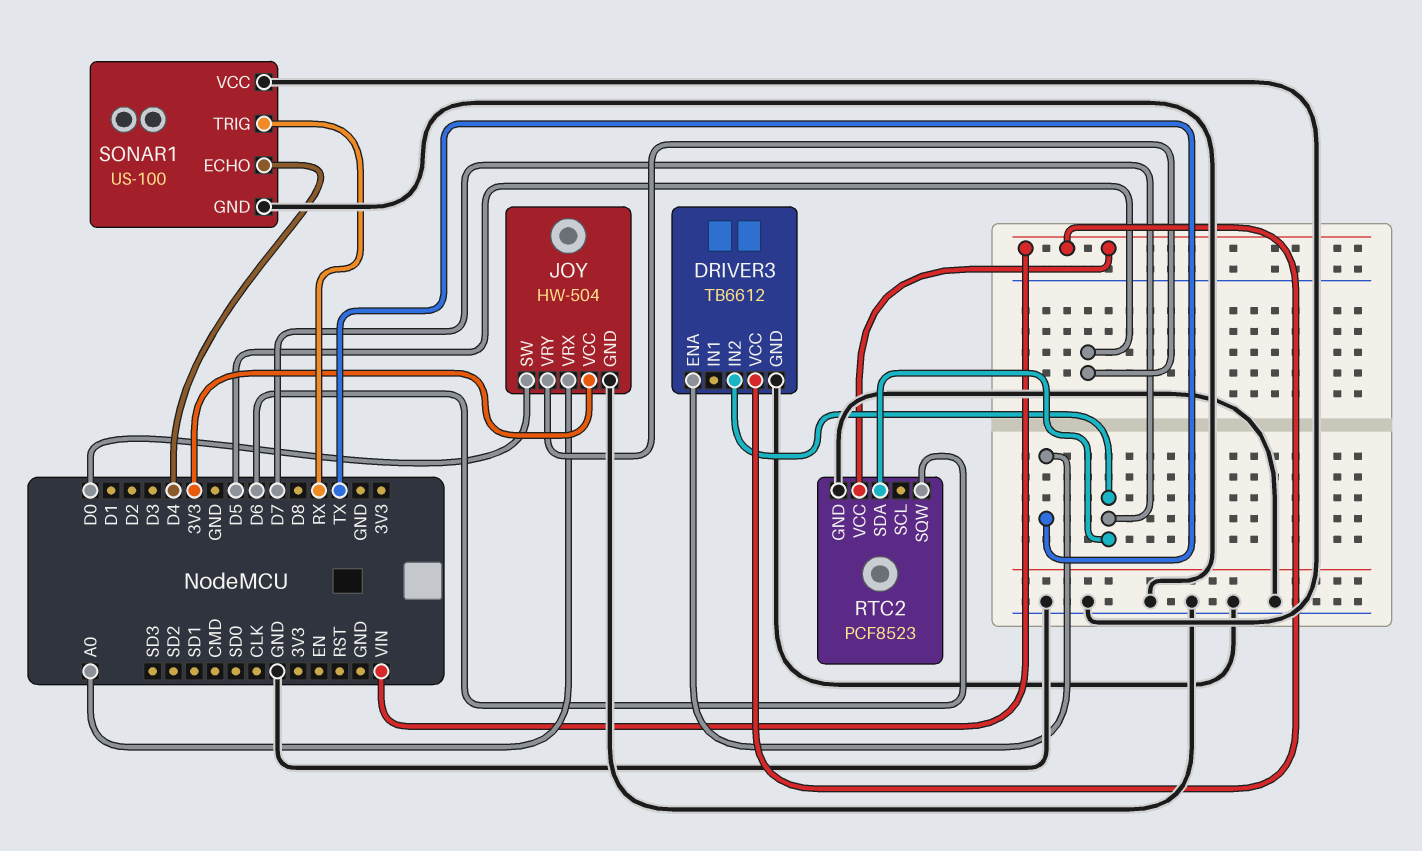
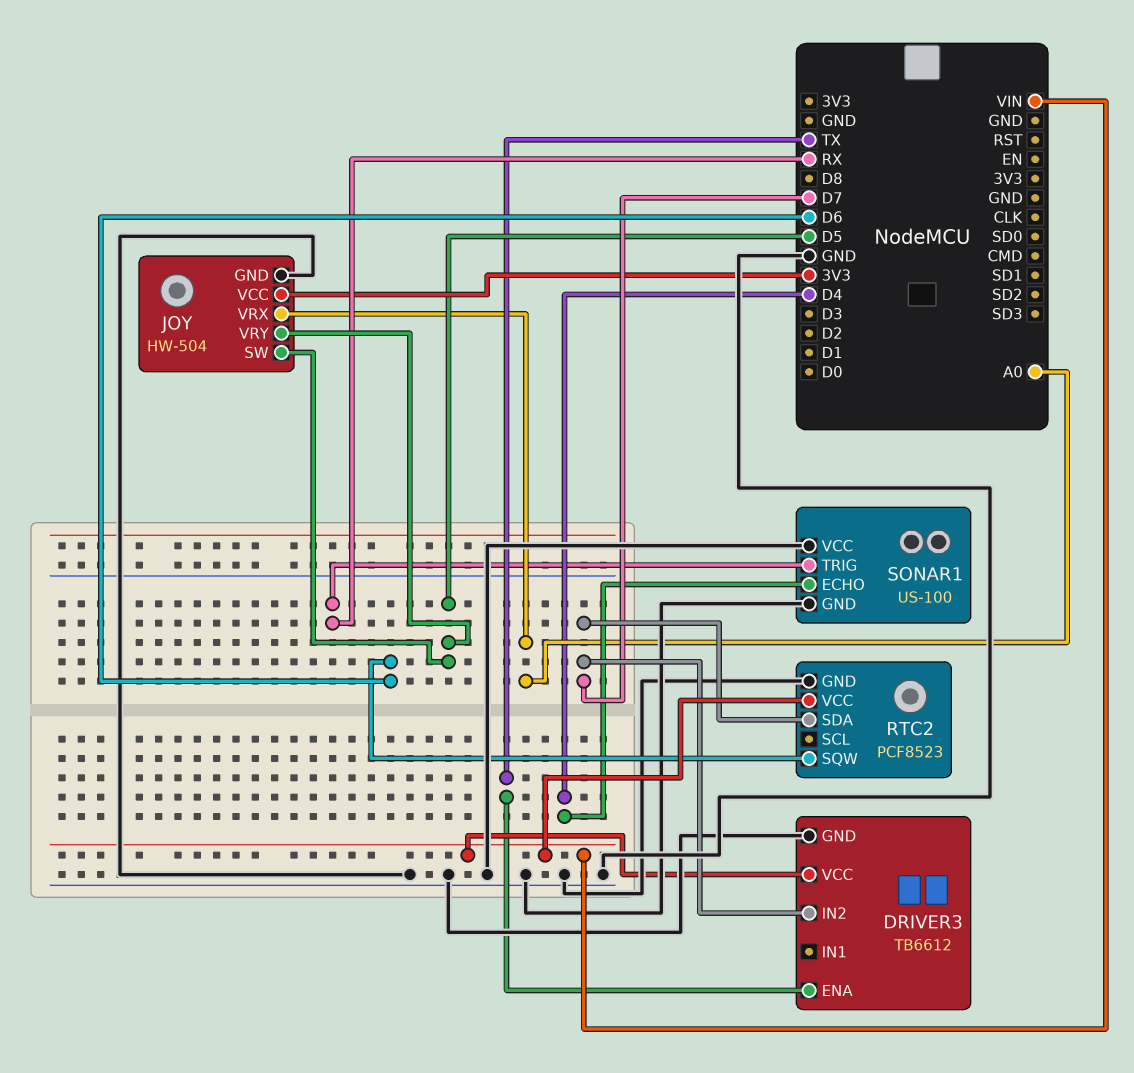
JOY pin SW: D0 -> D5

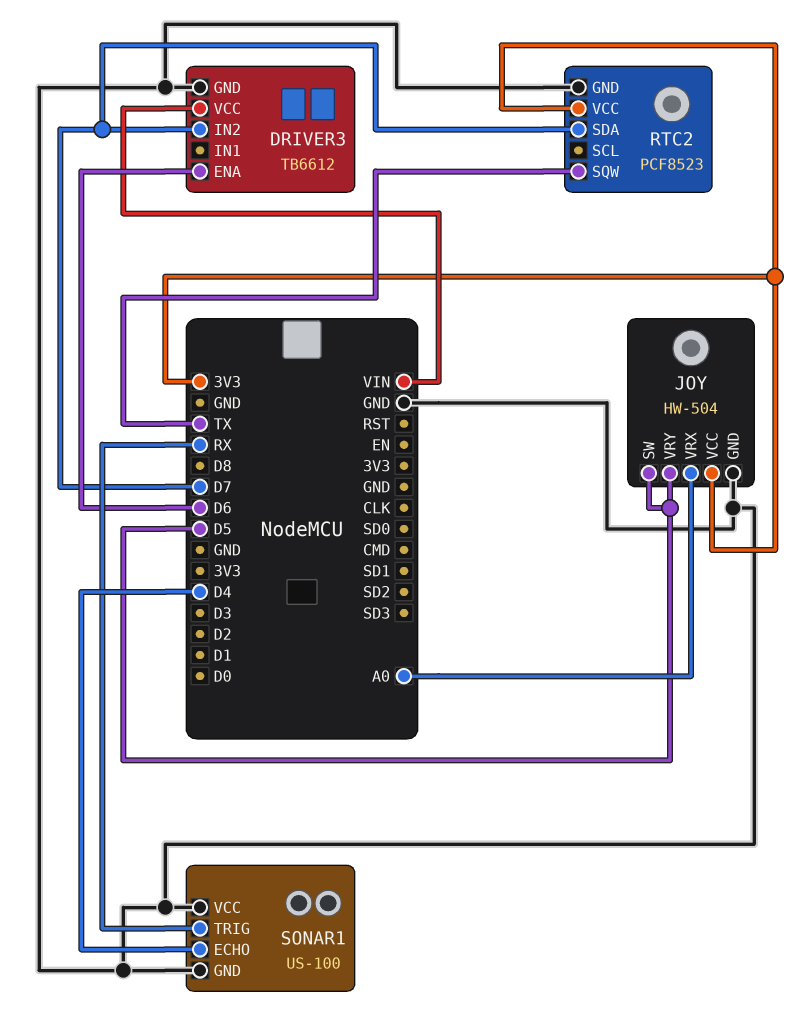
DRIVER3 pin ENA: TX -> D6
RTC2 pin SQW: D6 -> TX
RTC2 pin VCC: VIN -> 3V3

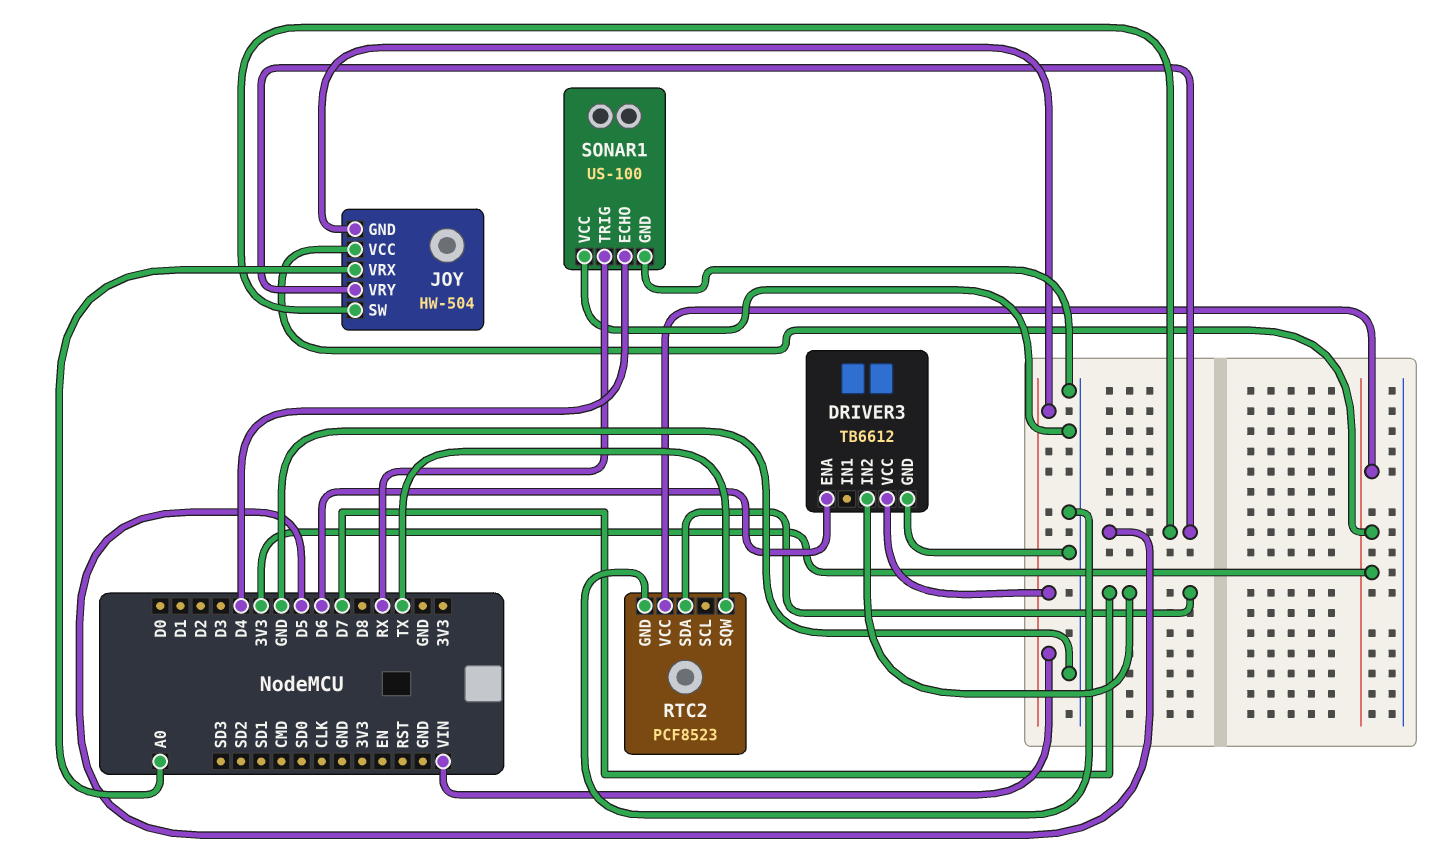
JOY pin GND: GND -> VIN

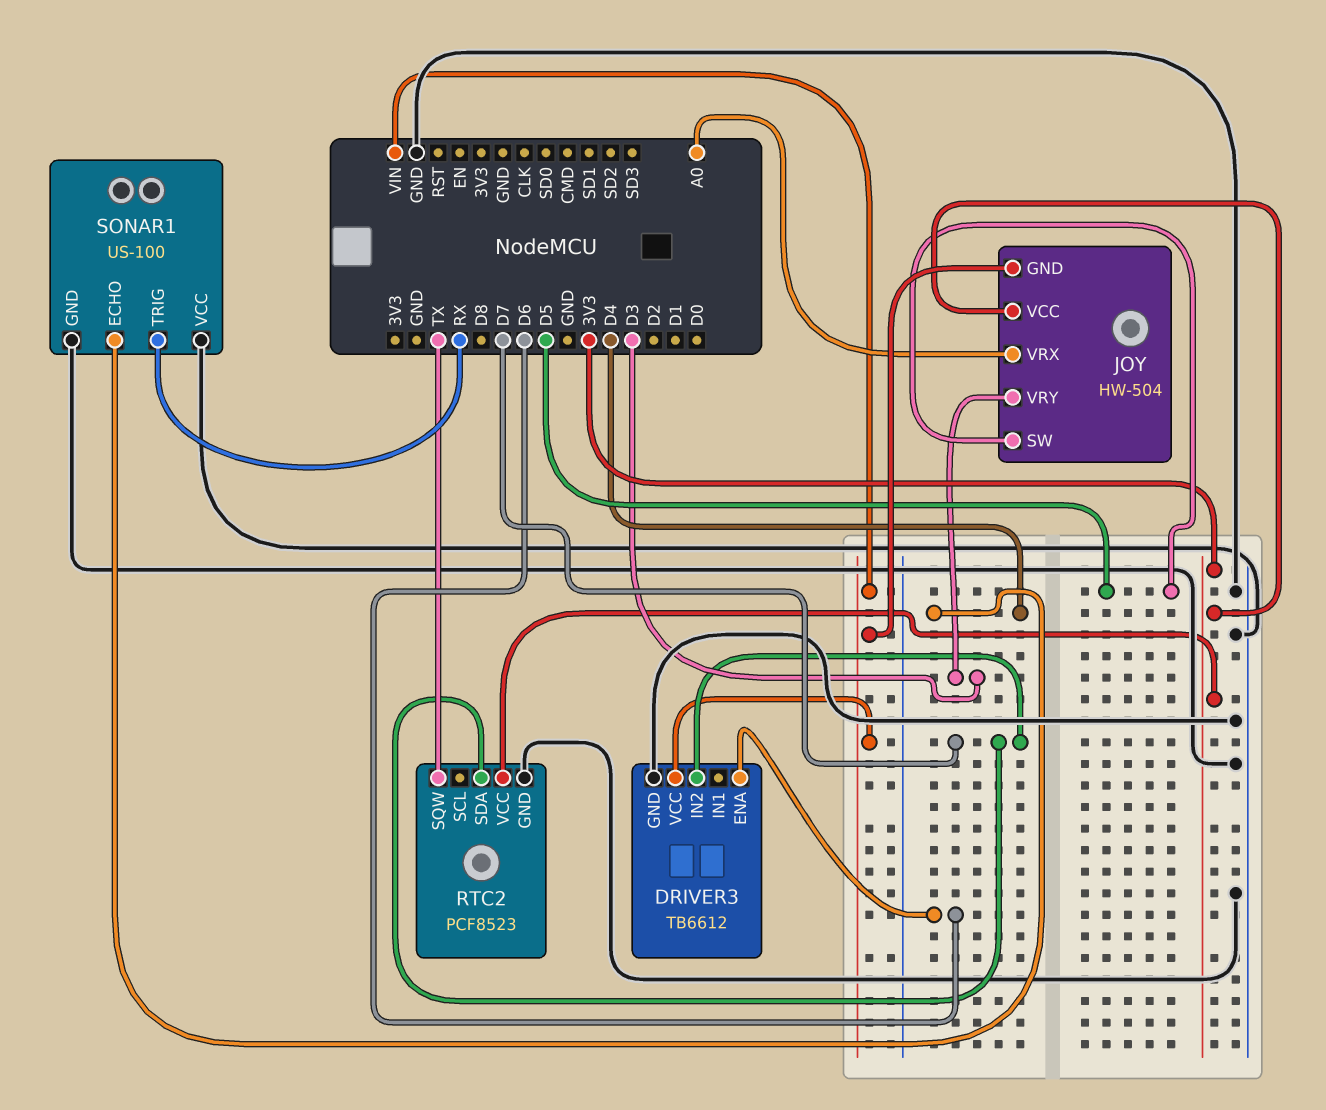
JOY pin VRY: D5 -> D3

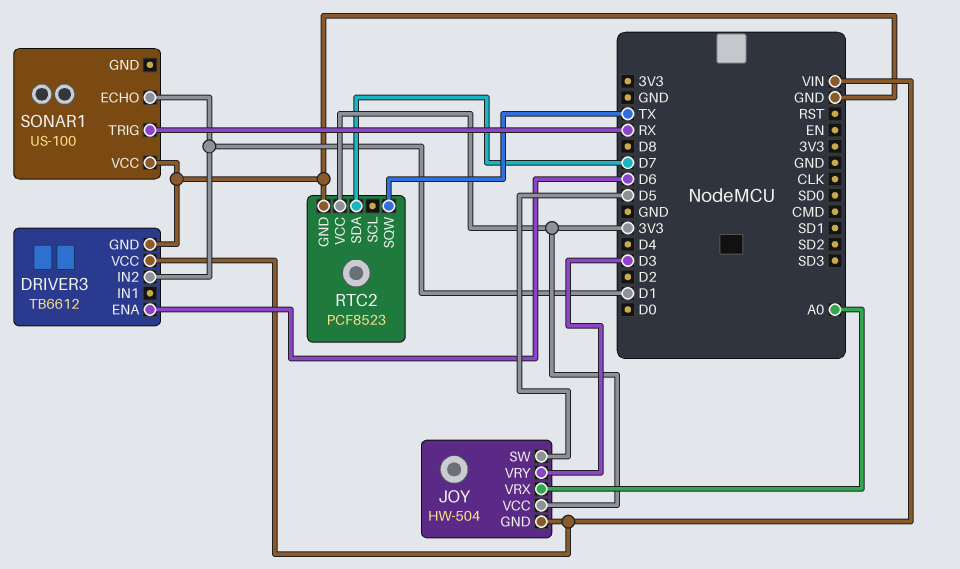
DRIVER3 pin IN2: D7 -> D1
SONAR1 pin ECHO: D4 -> D1
SONAR1 pin GND: GND -> none

